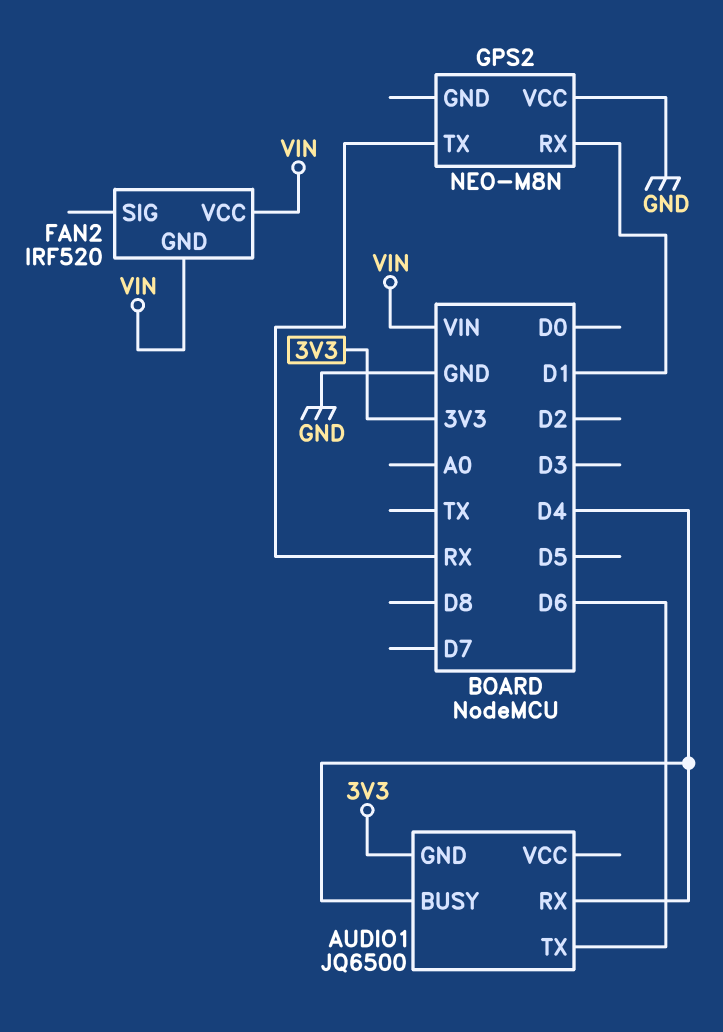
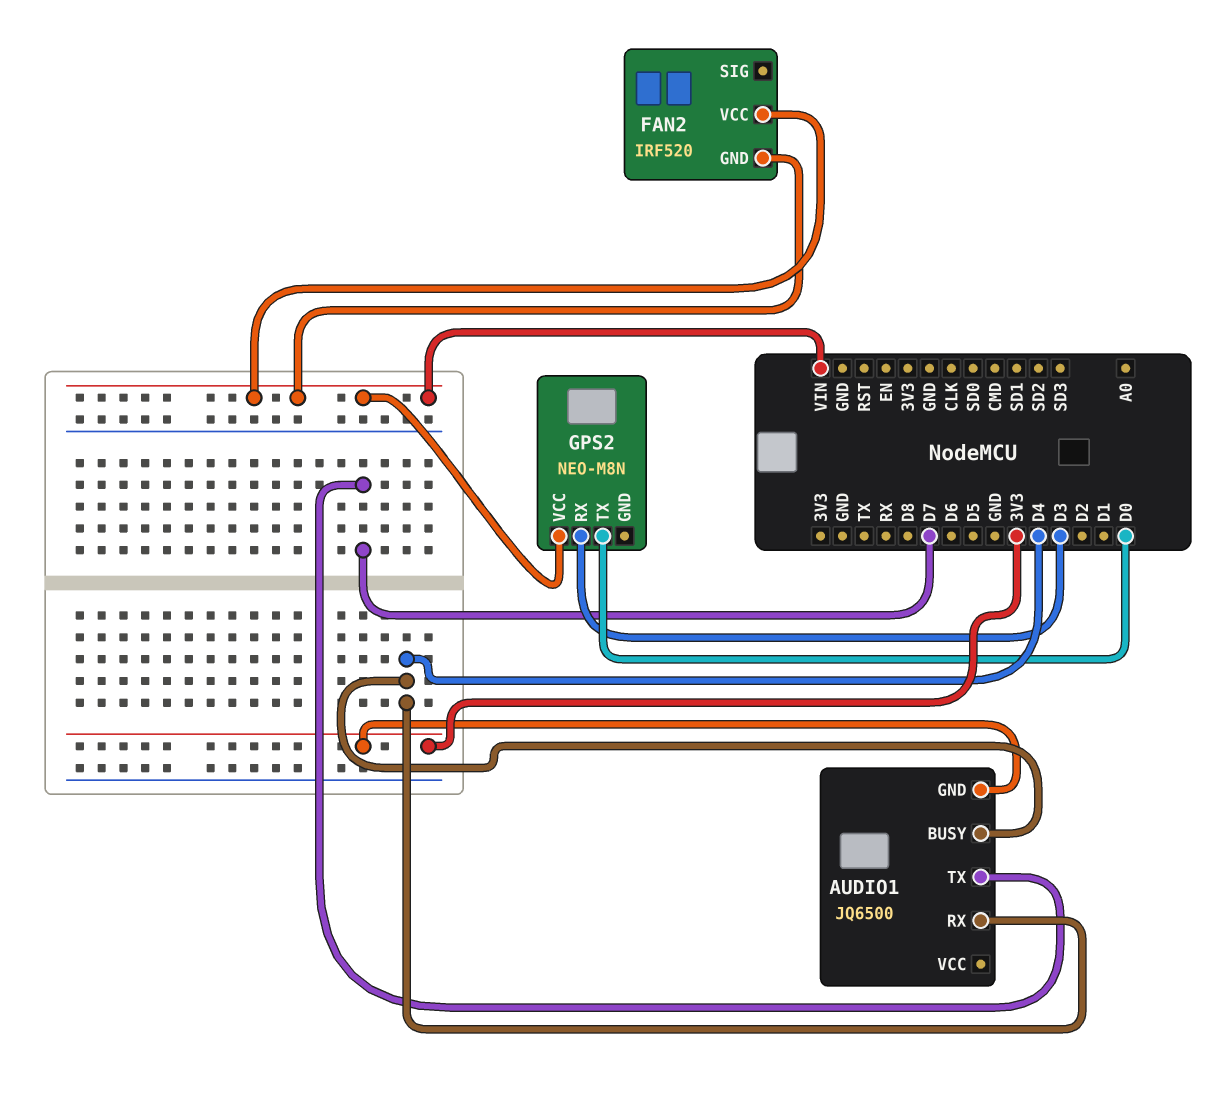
AUDIO1 pin TX: D6 -> D7
GPS2 pin RX: D1 -> D3
GPS2 pin TX: RX -> D0
GPS2 pin VCC: GND -> VIN

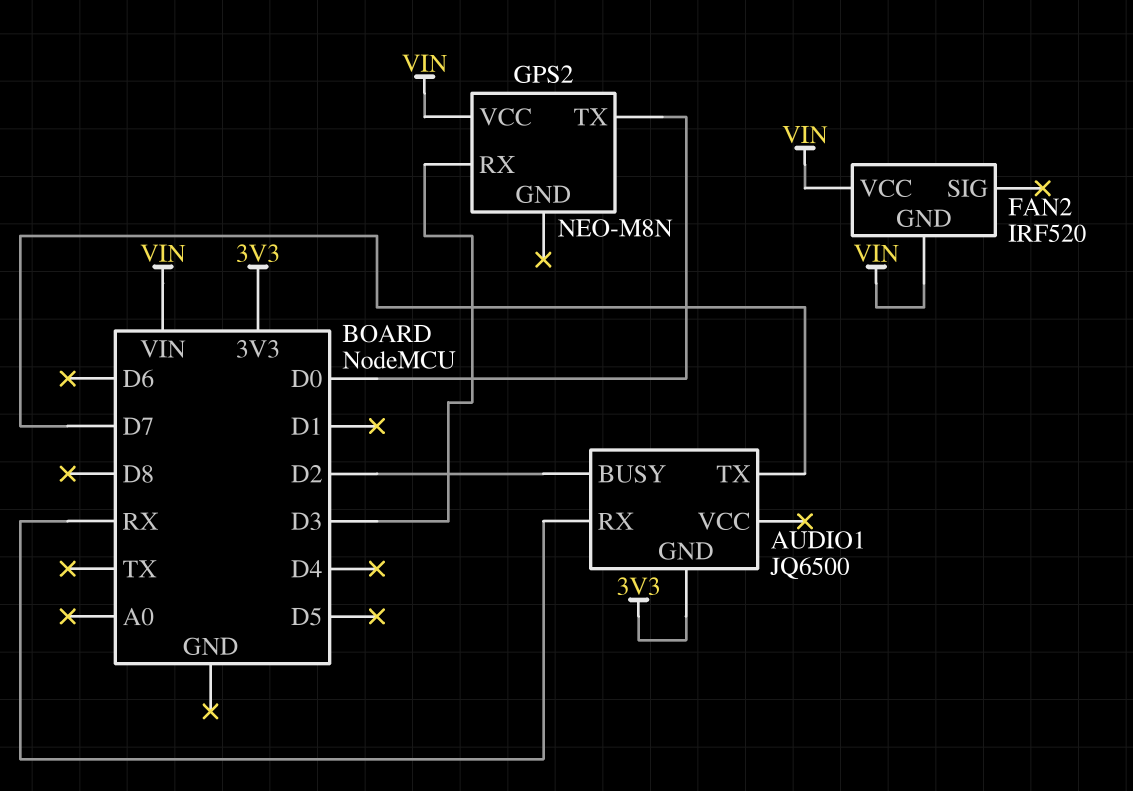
AUDIO1 pin BUSY: D4 -> D2
AUDIO1 pin RX: D4 -> RX

